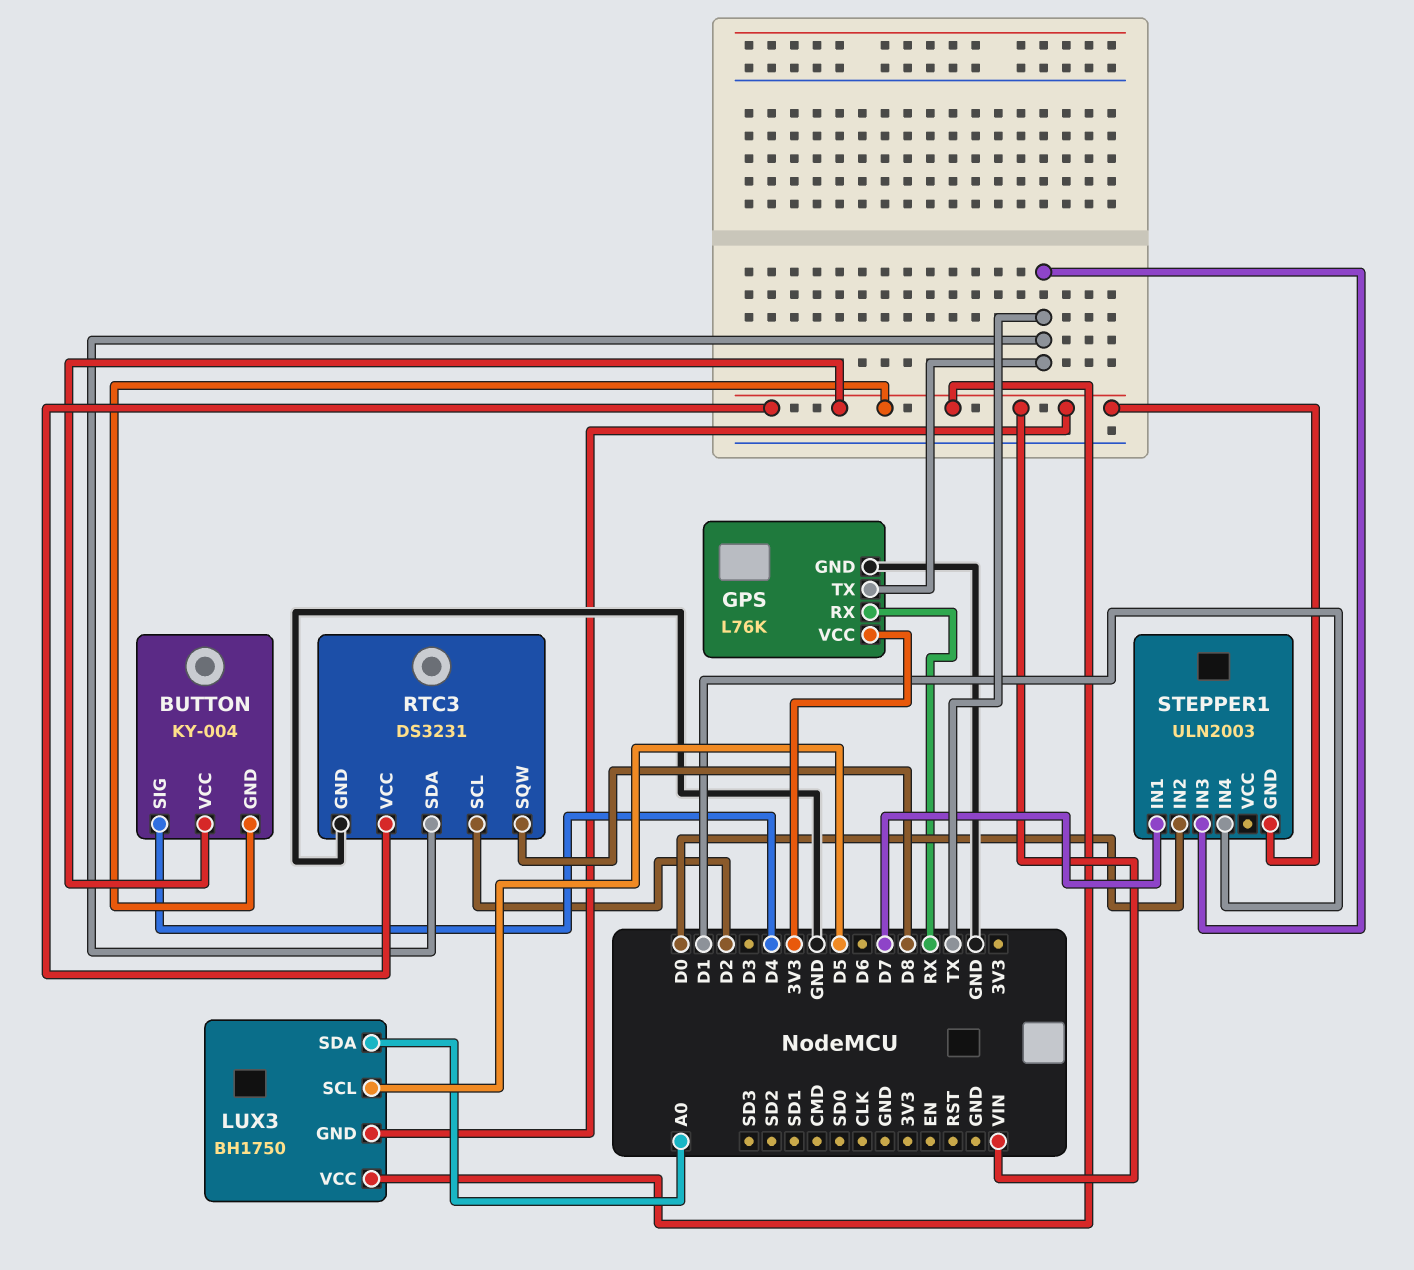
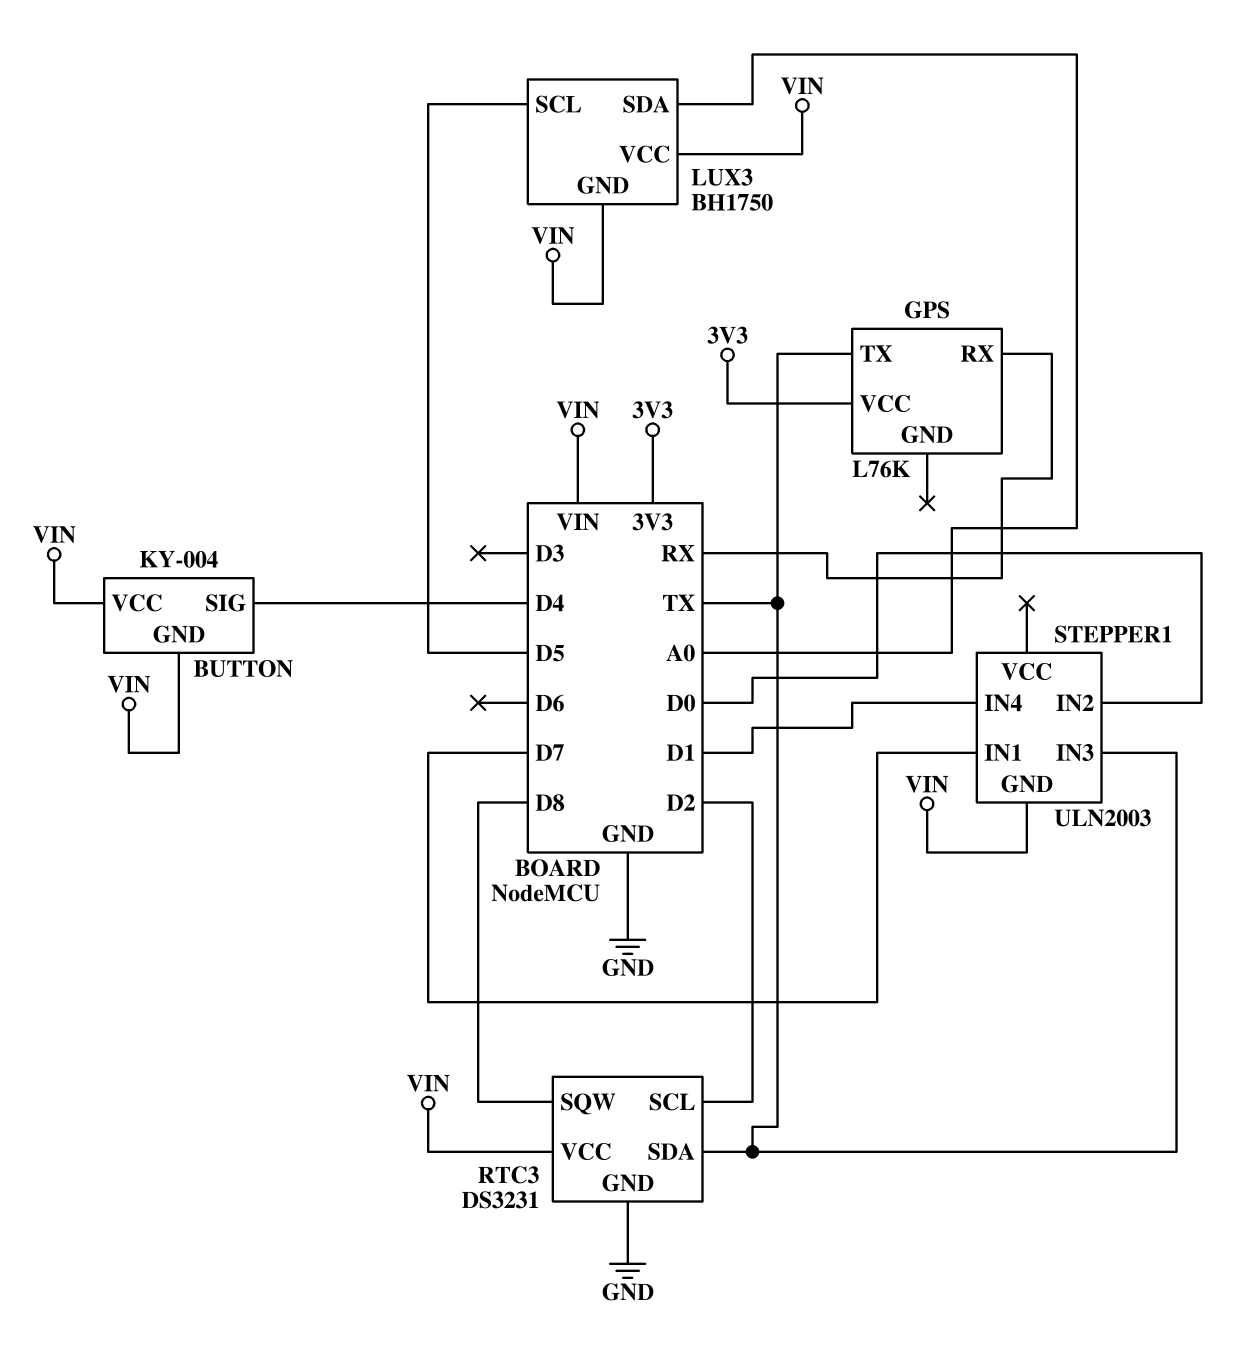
GPS pin GND: GND -> none

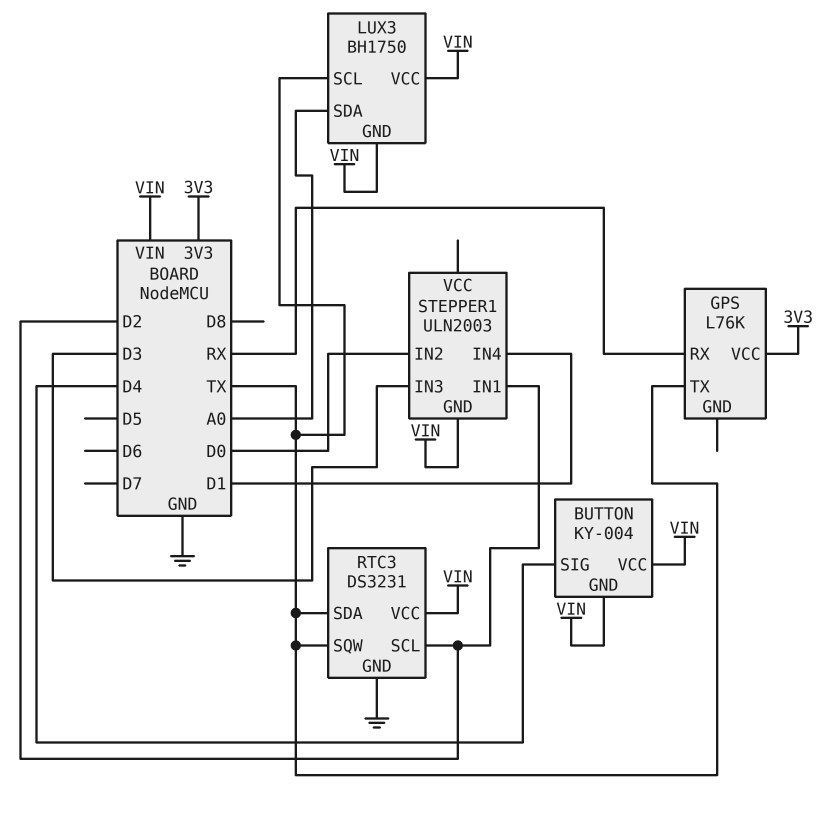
LUX3 pin SCL: D5 -> TX
RTC3 pin SQW: D8 -> TX
STEPPER1 pin IN1: D7 -> D2
STEPPER1 pin IN3: TX -> D3

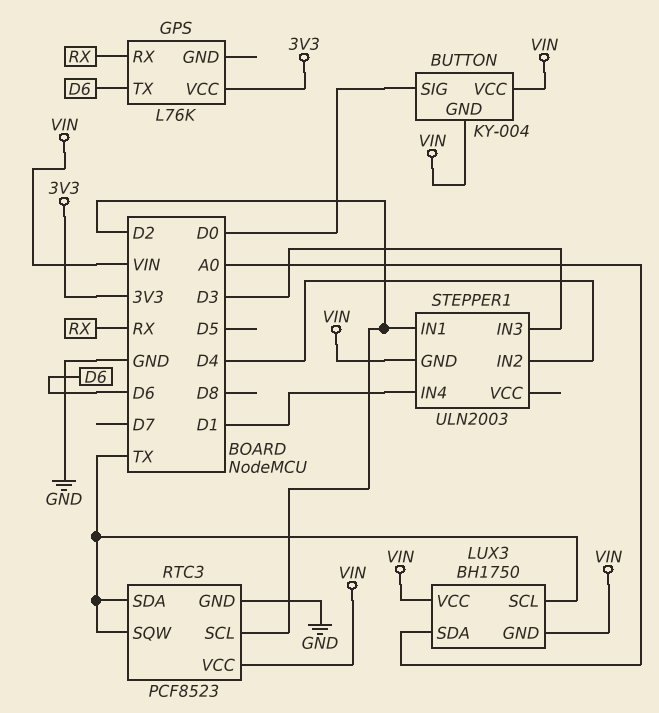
BUTTON pin SIG: D4 -> D0
GPS pin TX: TX -> D6
RTC3: DS3231 -> PCF8523
STEPPER1 pin IN2: D0 -> D4

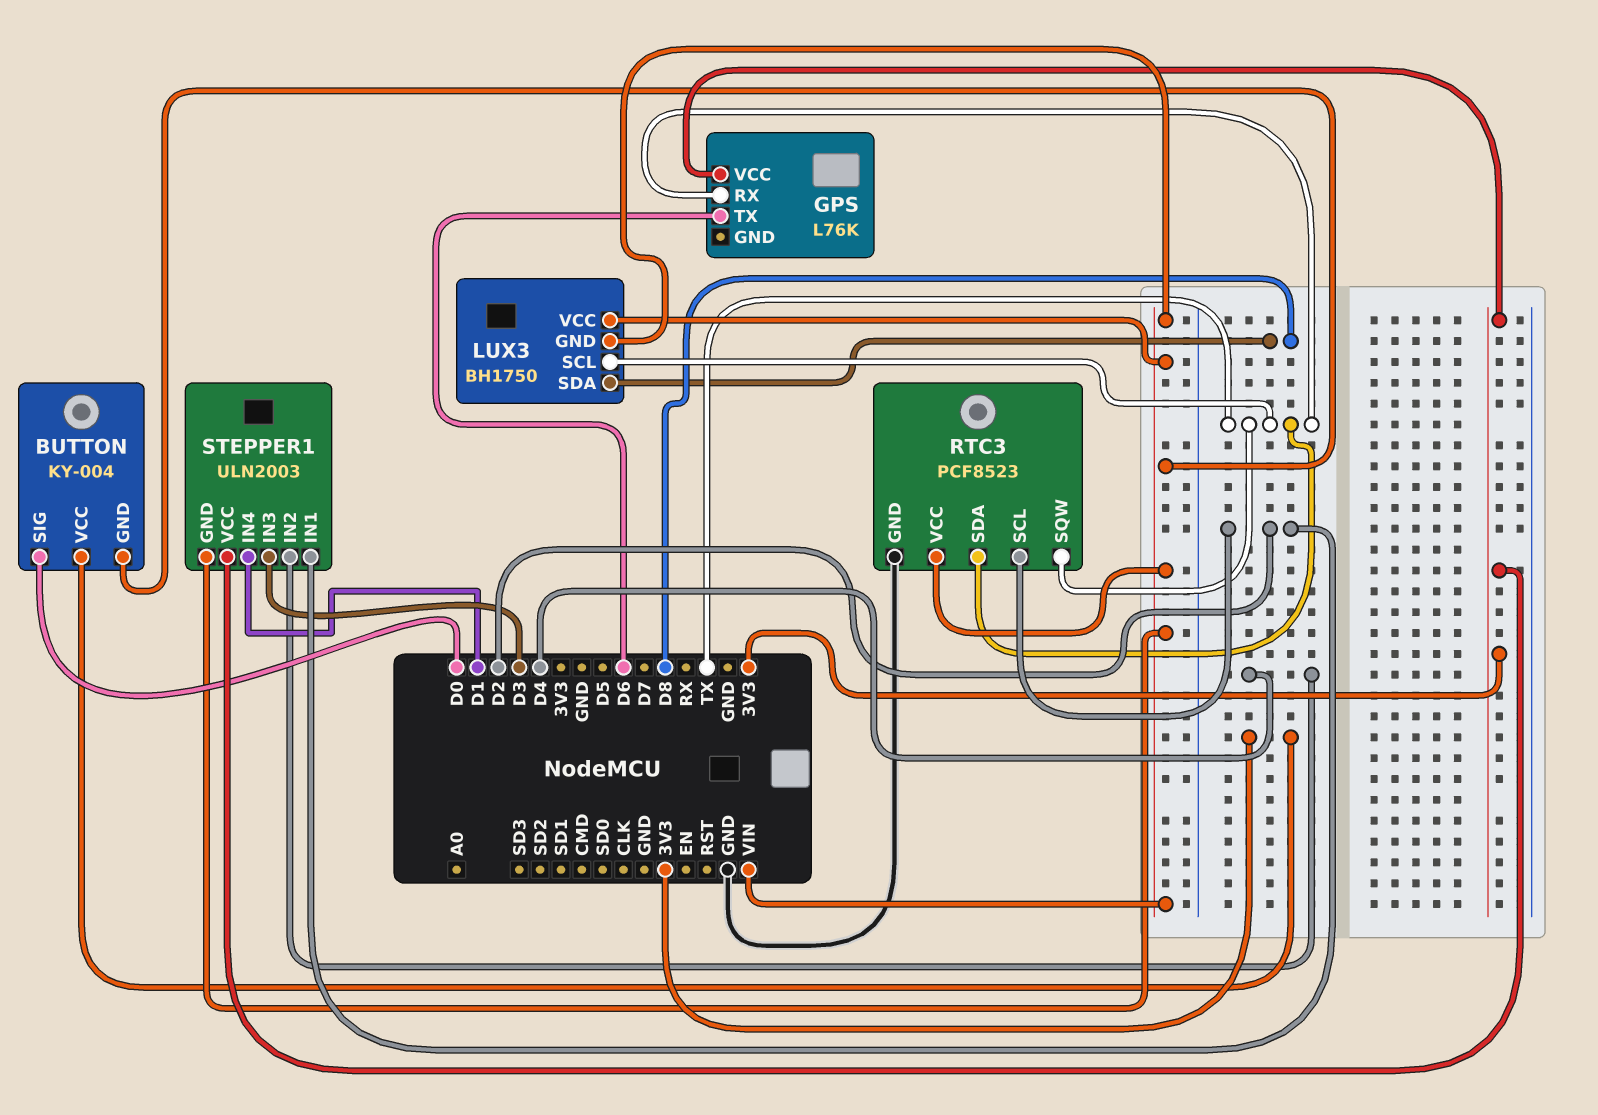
BUTTON pin VCC: VIN -> 3V3
GPS pin RX: RX -> TX
LUX3 pin SDA: A0 -> D8
STEPPER1 pin VCC: none -> 3V3

